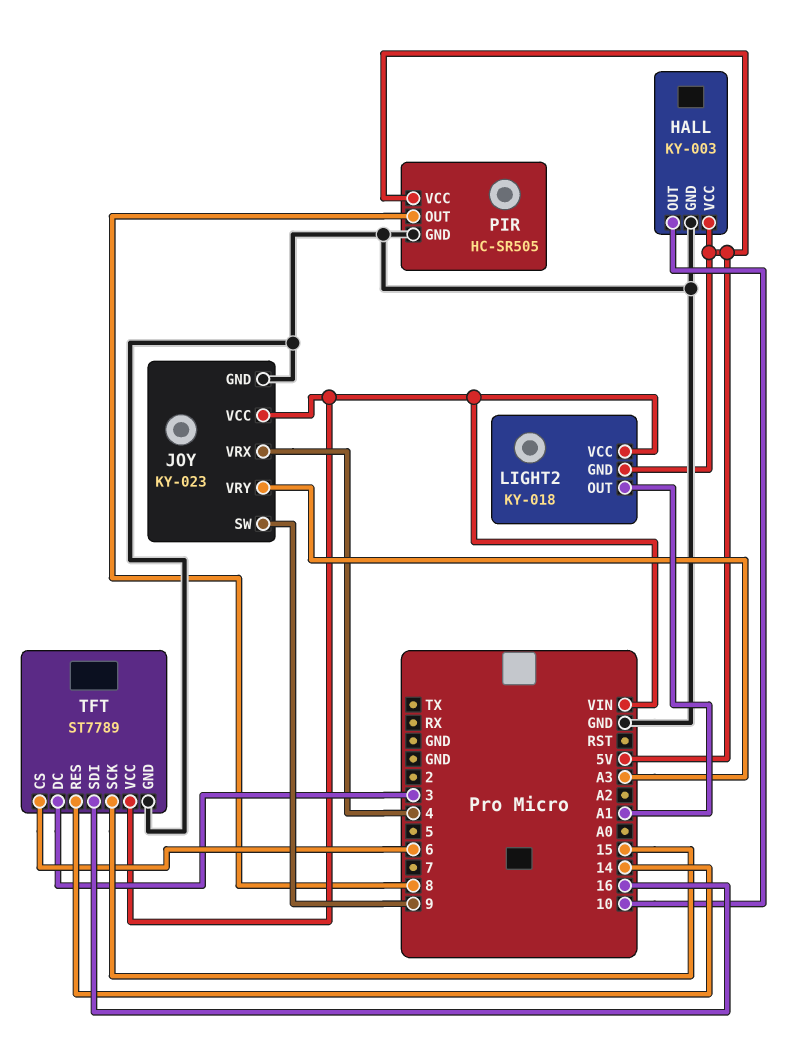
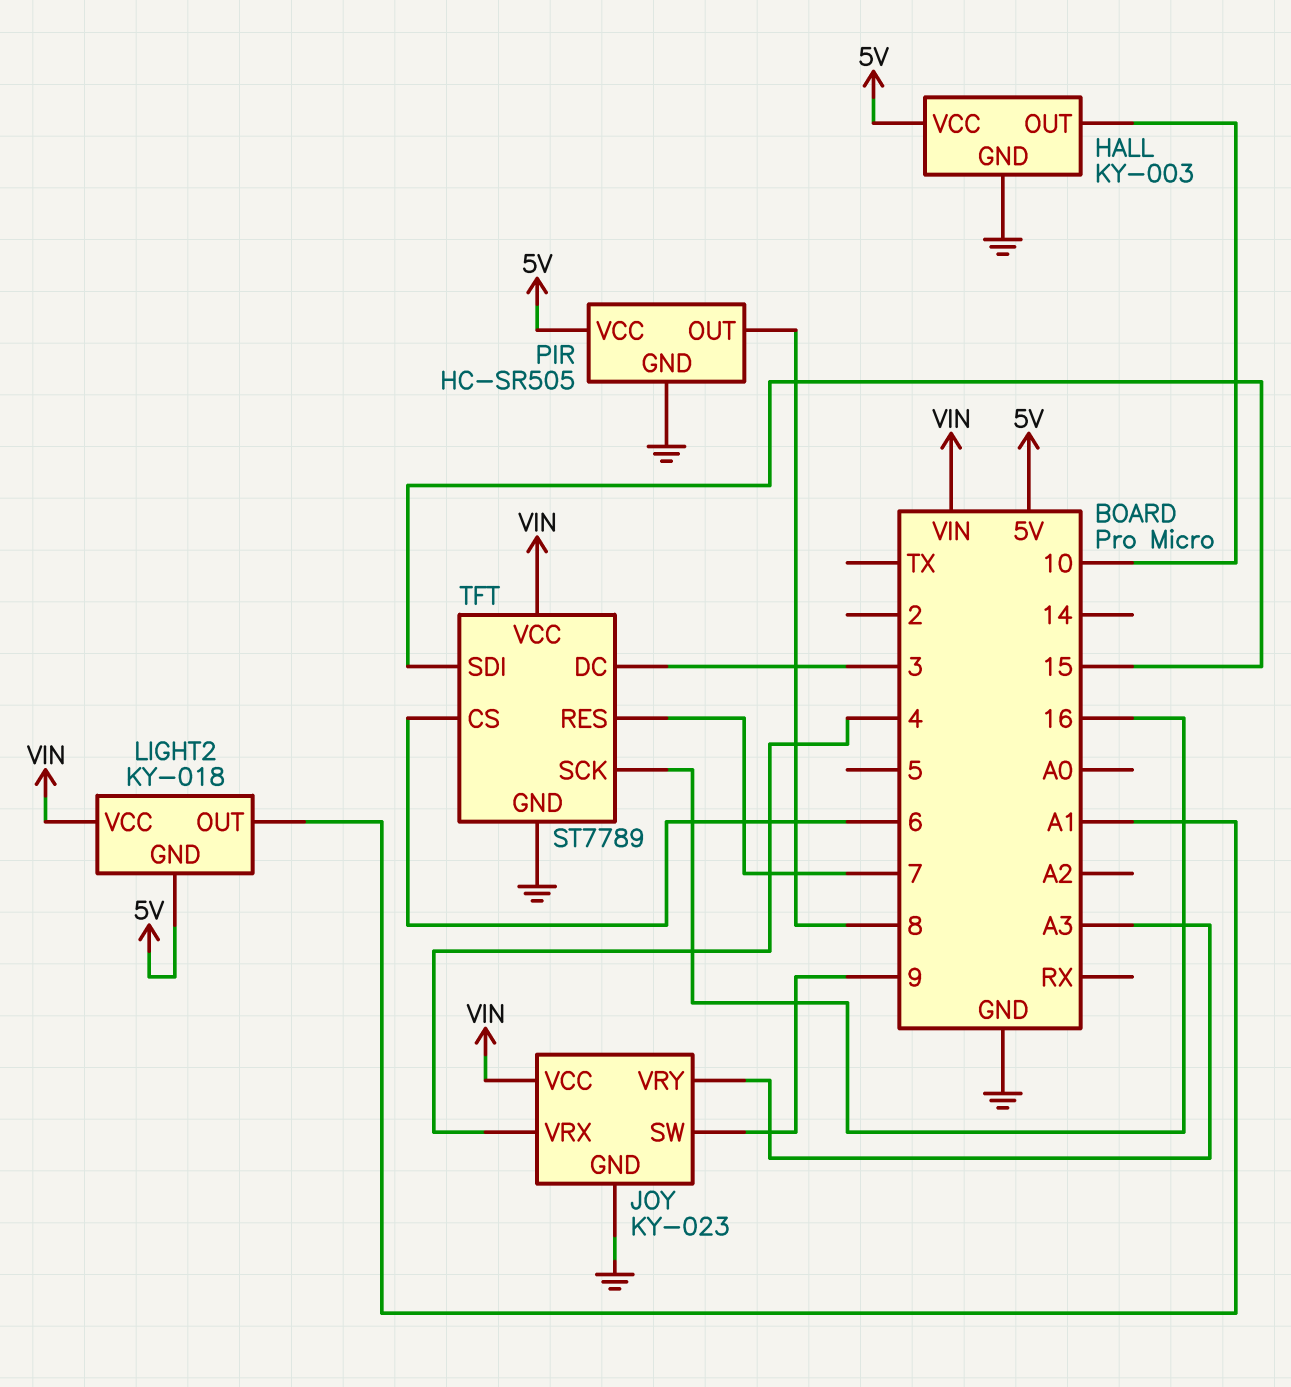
TFT pin RES: 14 -> 7
TFT pin SCK: 15 -> 16
TFT pin SDI: 16 -> 15

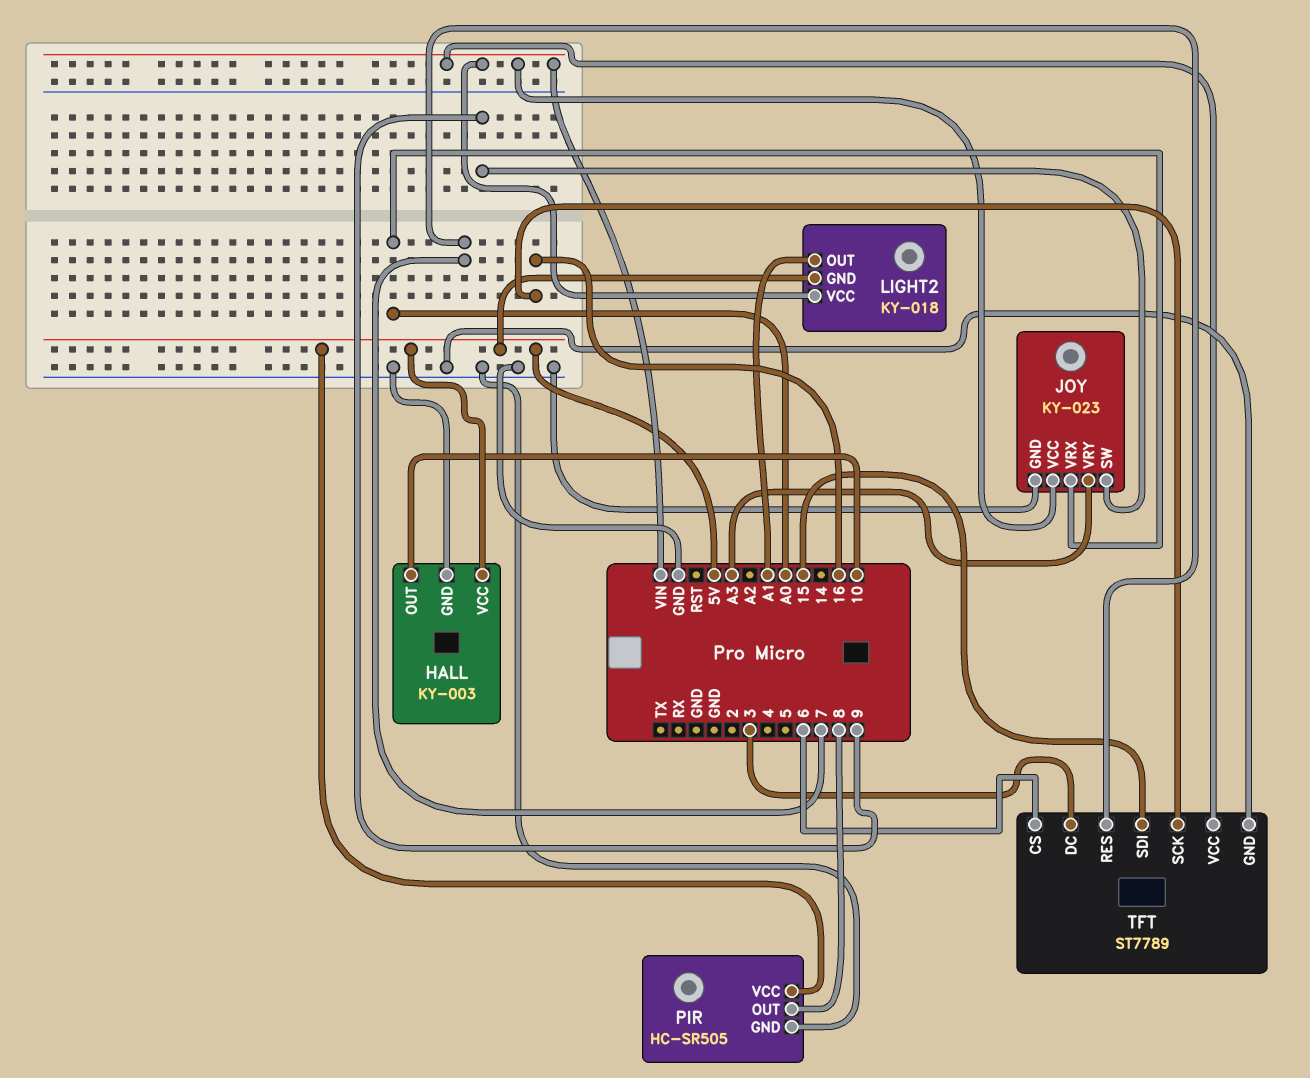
JOY pin VRX: 4 -> A0

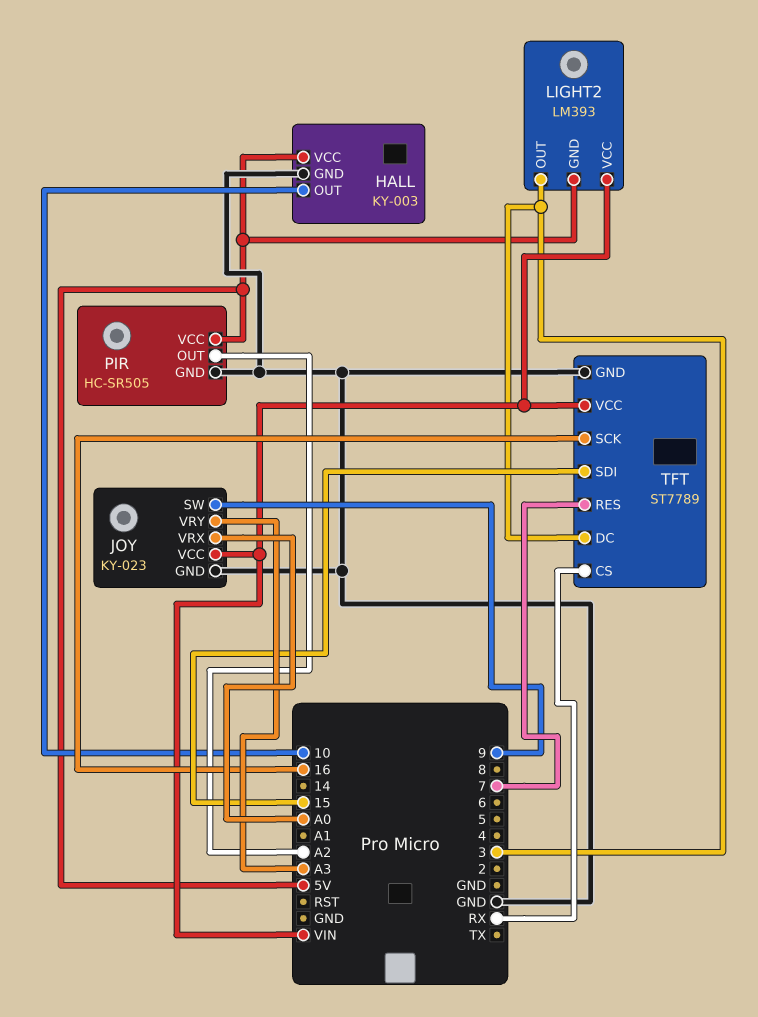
LIGHT2: KY-018 -> LM393
LIGHT2 pin OUT: A1 -> 3
PIR pin OUT: 8 -> A2
TFT pin CS: 6 -> RX

